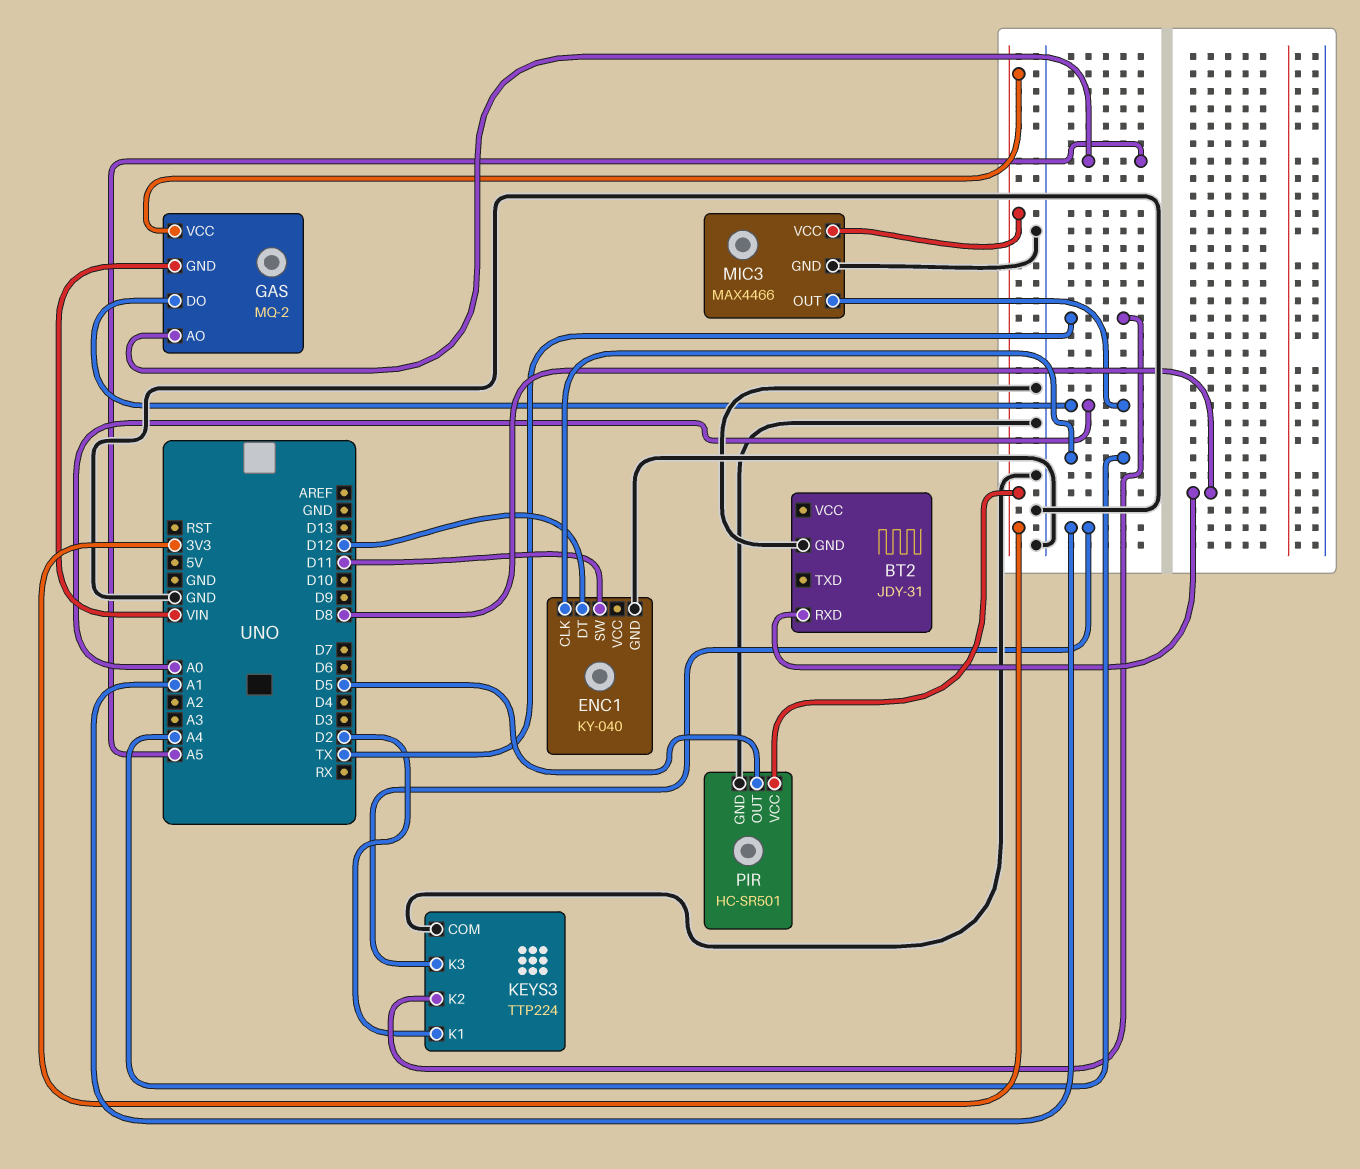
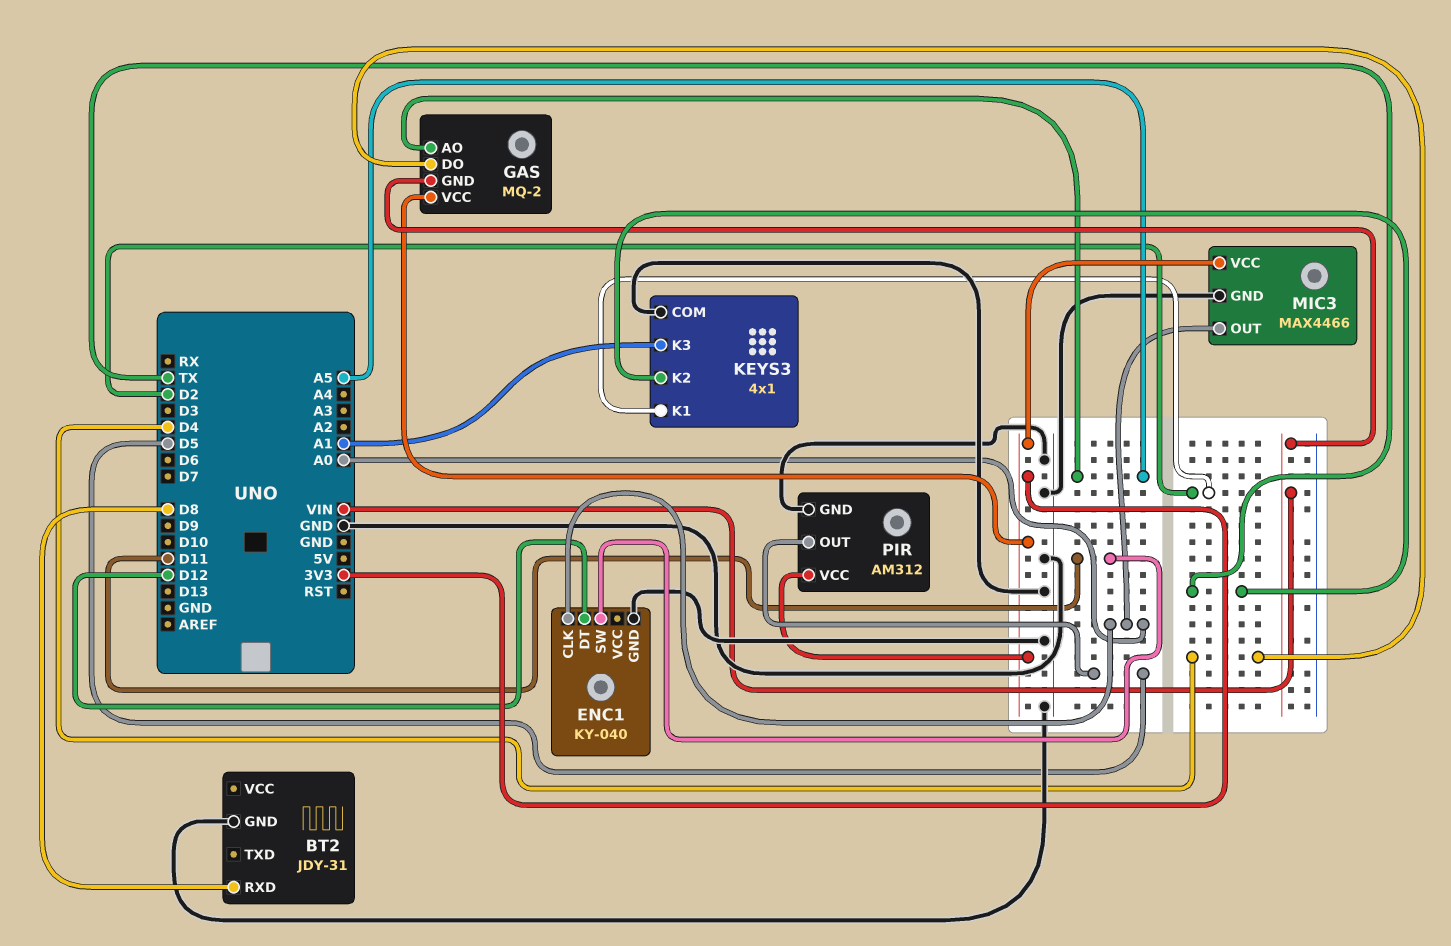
ENC1 pin CLK: A4 -> A0
GAS pin DO: A0 -> D4
KEYS3: TTP224 -> 4x1
PIR: HC-SR501 -> AM312

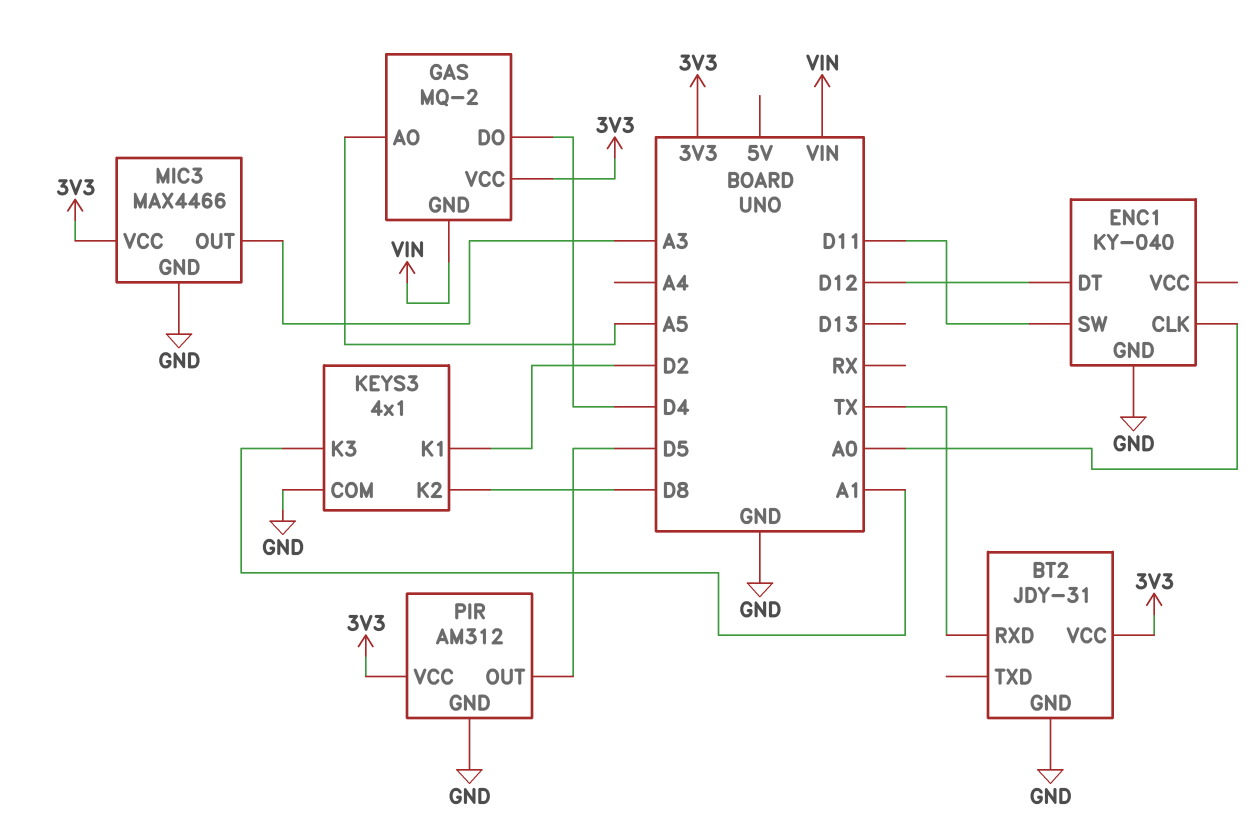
BT2 pin RXD: D8 -> TX
BT2 pin VCC: none -> 3V3
KEYS3 pin K2: TX -> D8
MIC3 pin OUT: A0 -> A3

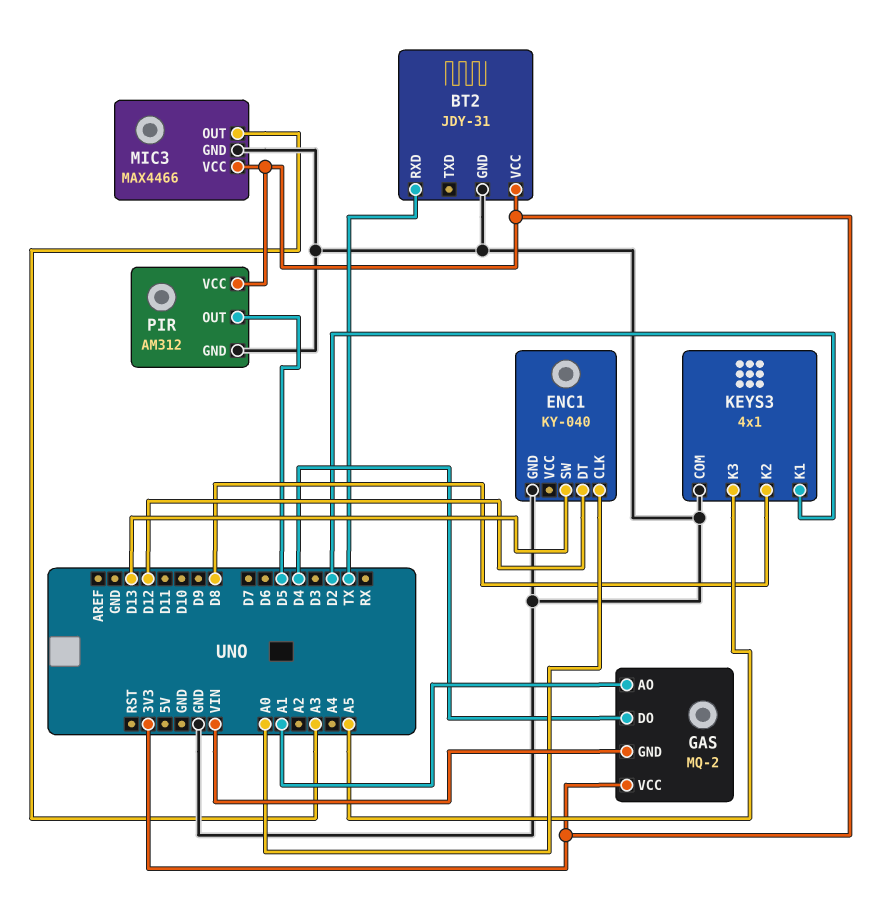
ENC1 pin SW: D11 -> D13
GAS pin AO: A5 -> A1
KEYS3 pin K3: A1 -> A5

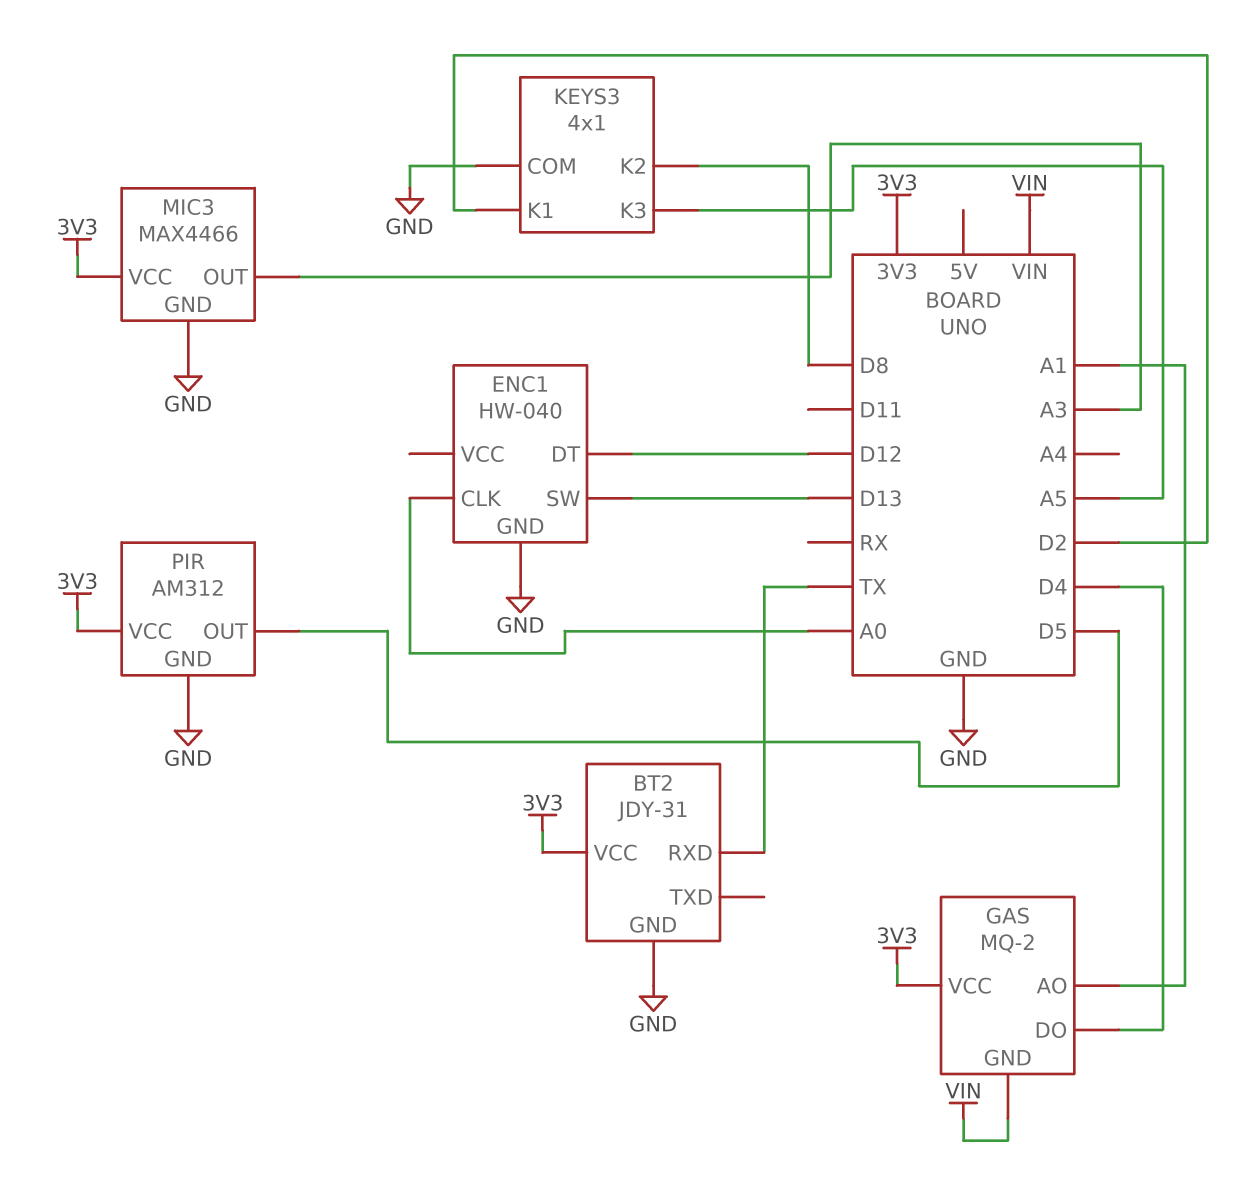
ENC1: KY-040 -> HW-040

